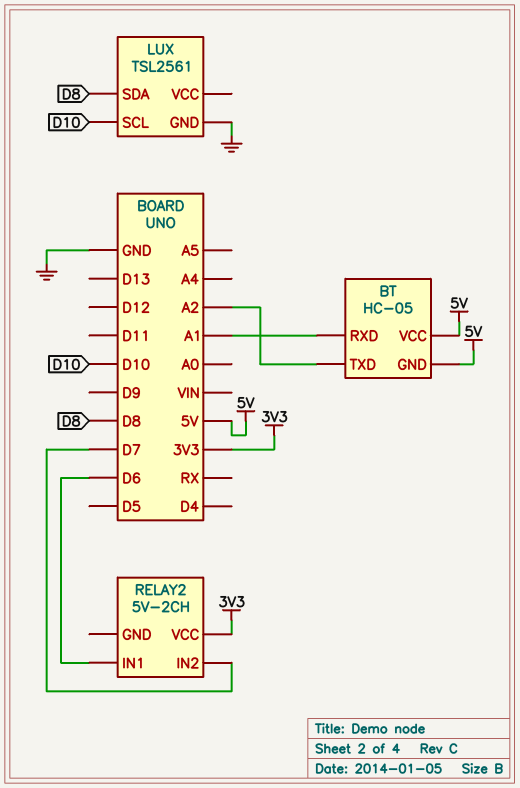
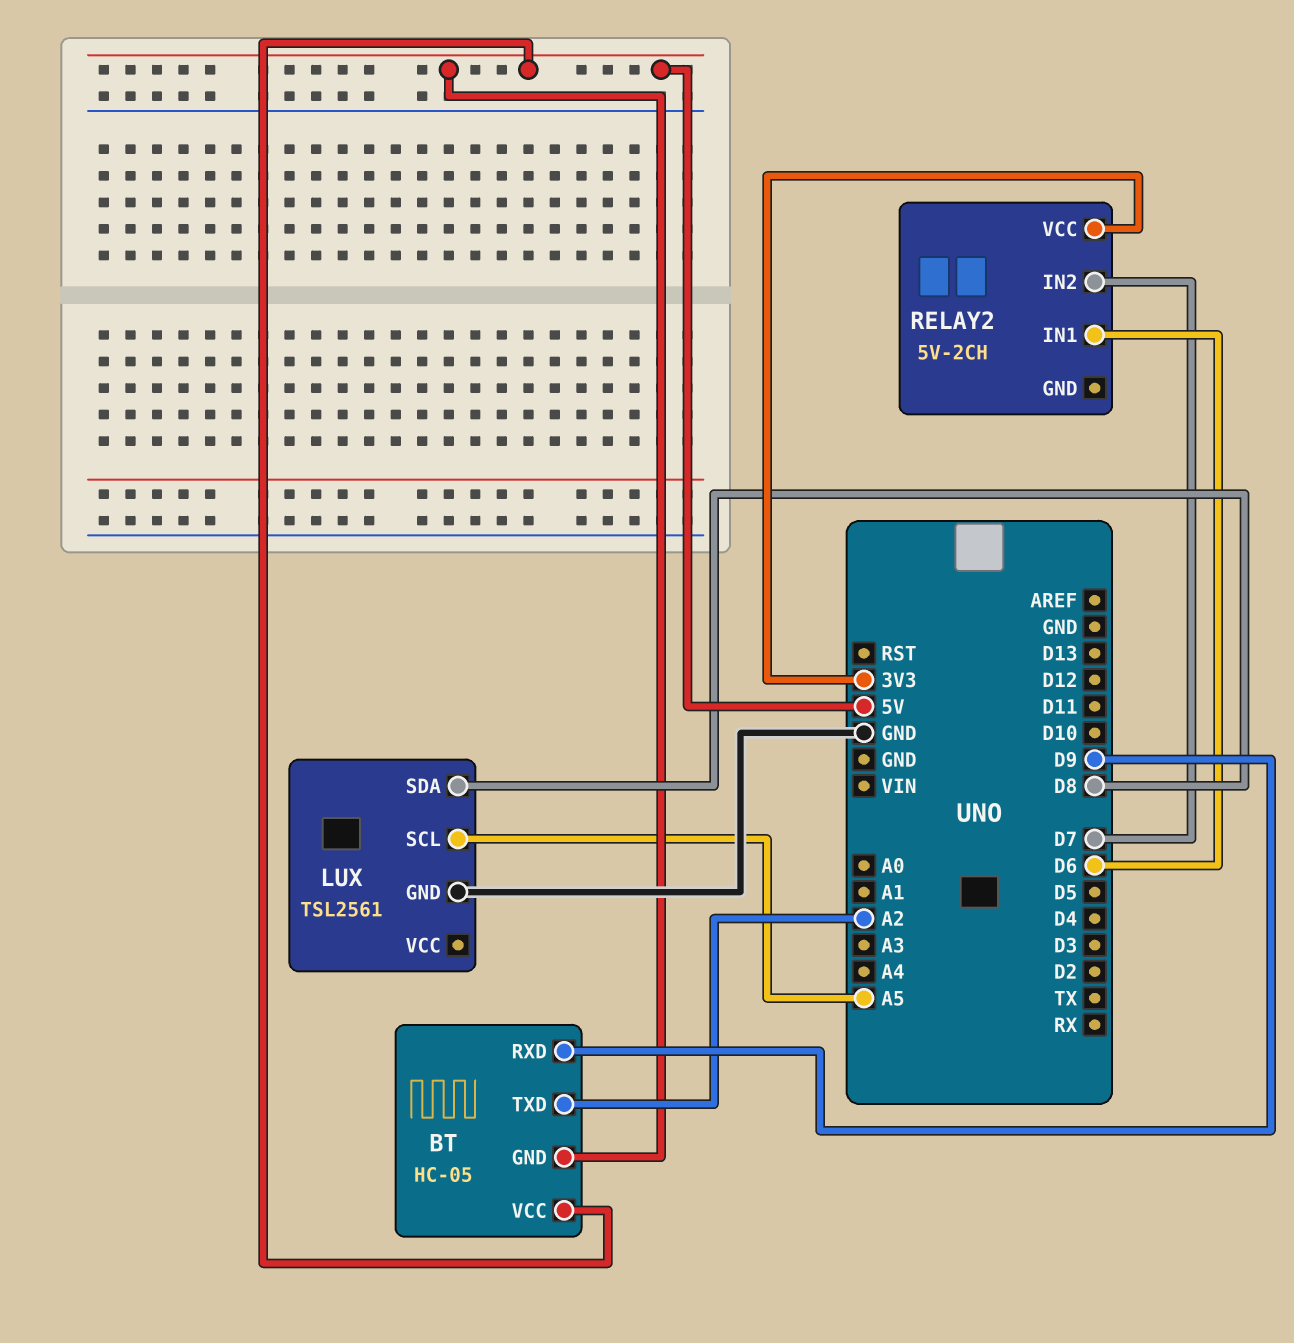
BT pin RXD: A1 -> D9
LUX pin SCL: D10 -> A5

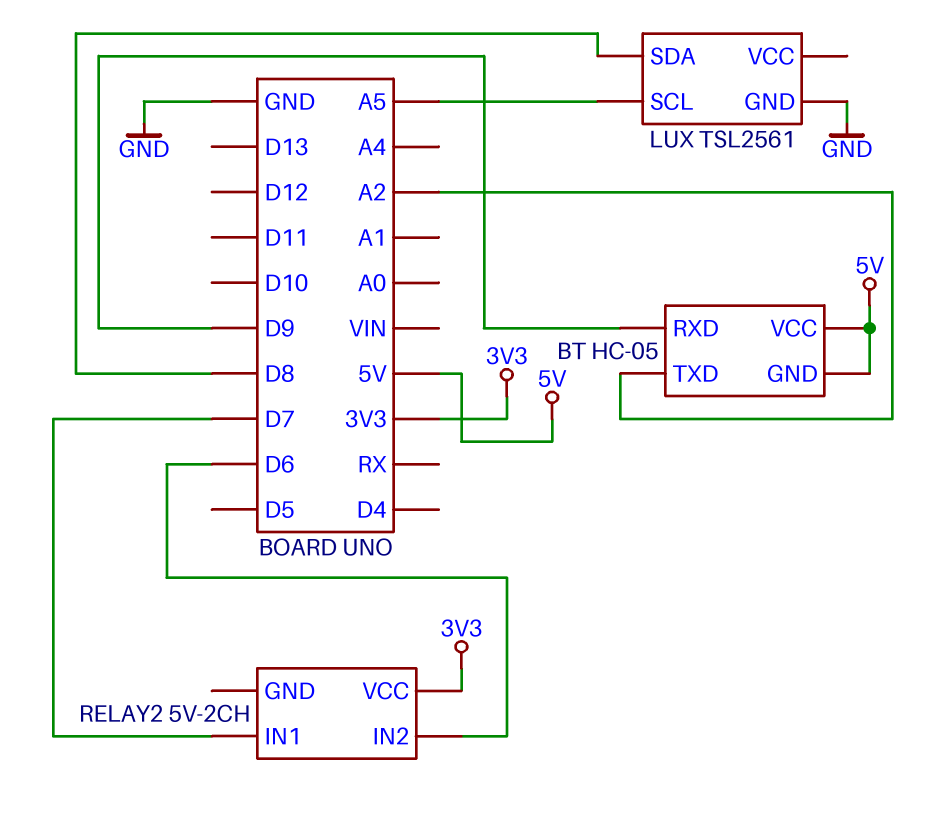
RELAY2 pin IN1: D6 -> D7
RELAY2 pin IN2: D7 -> D6

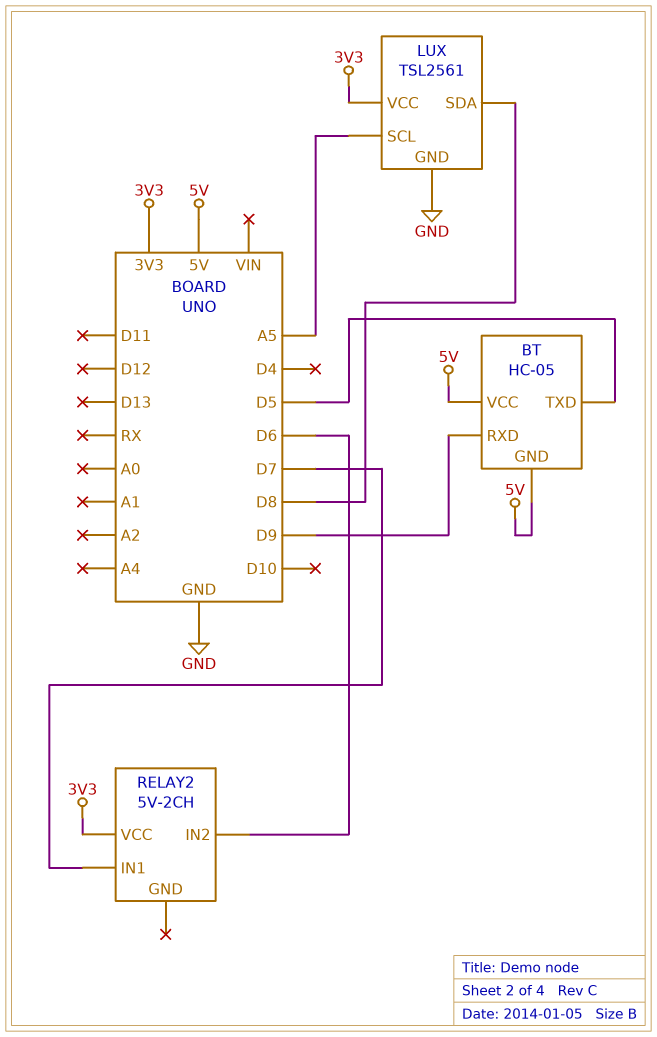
BT pin TXD: A2 -> D5
LUX pin VCC: none -> 3V3

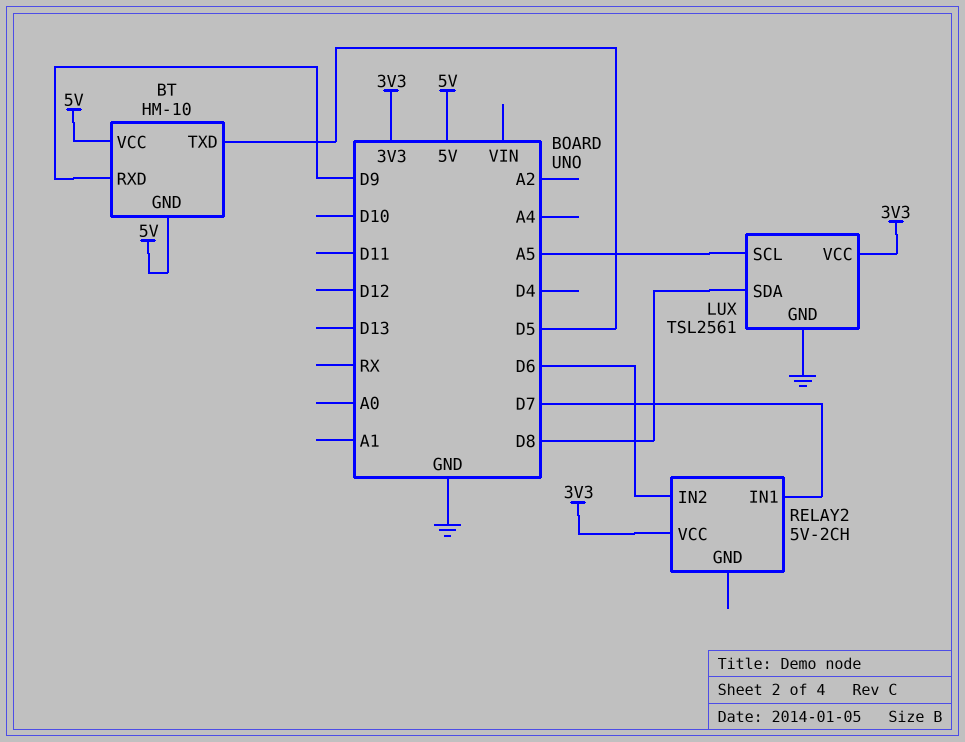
BT: HC-05 -> HM-10

